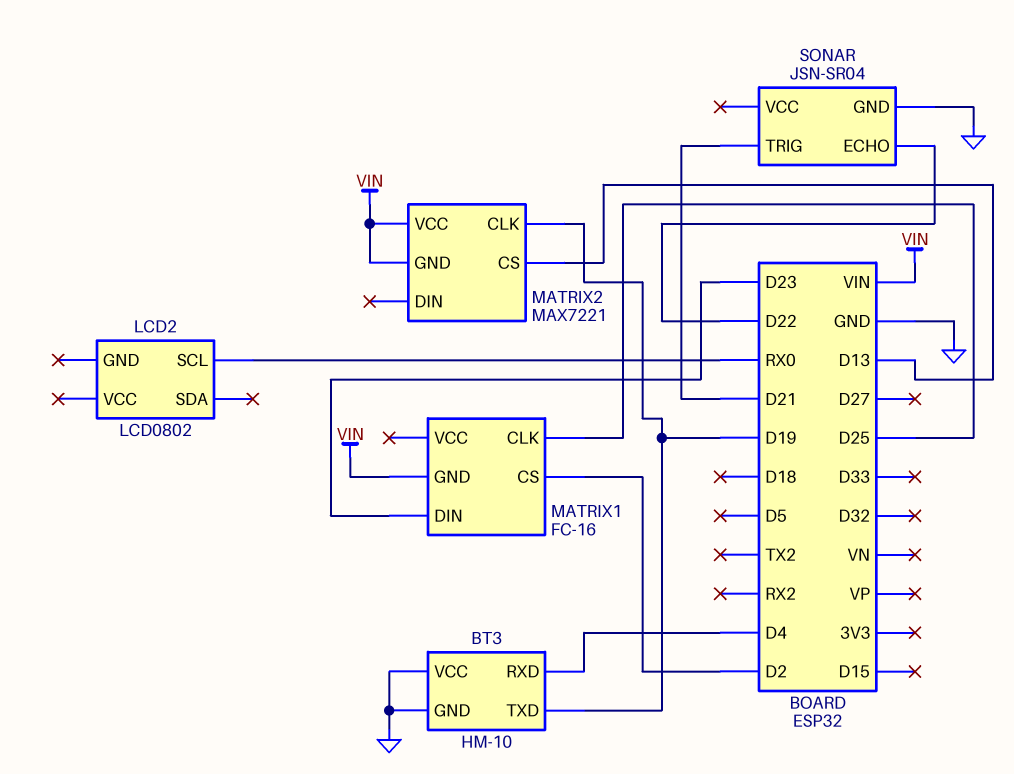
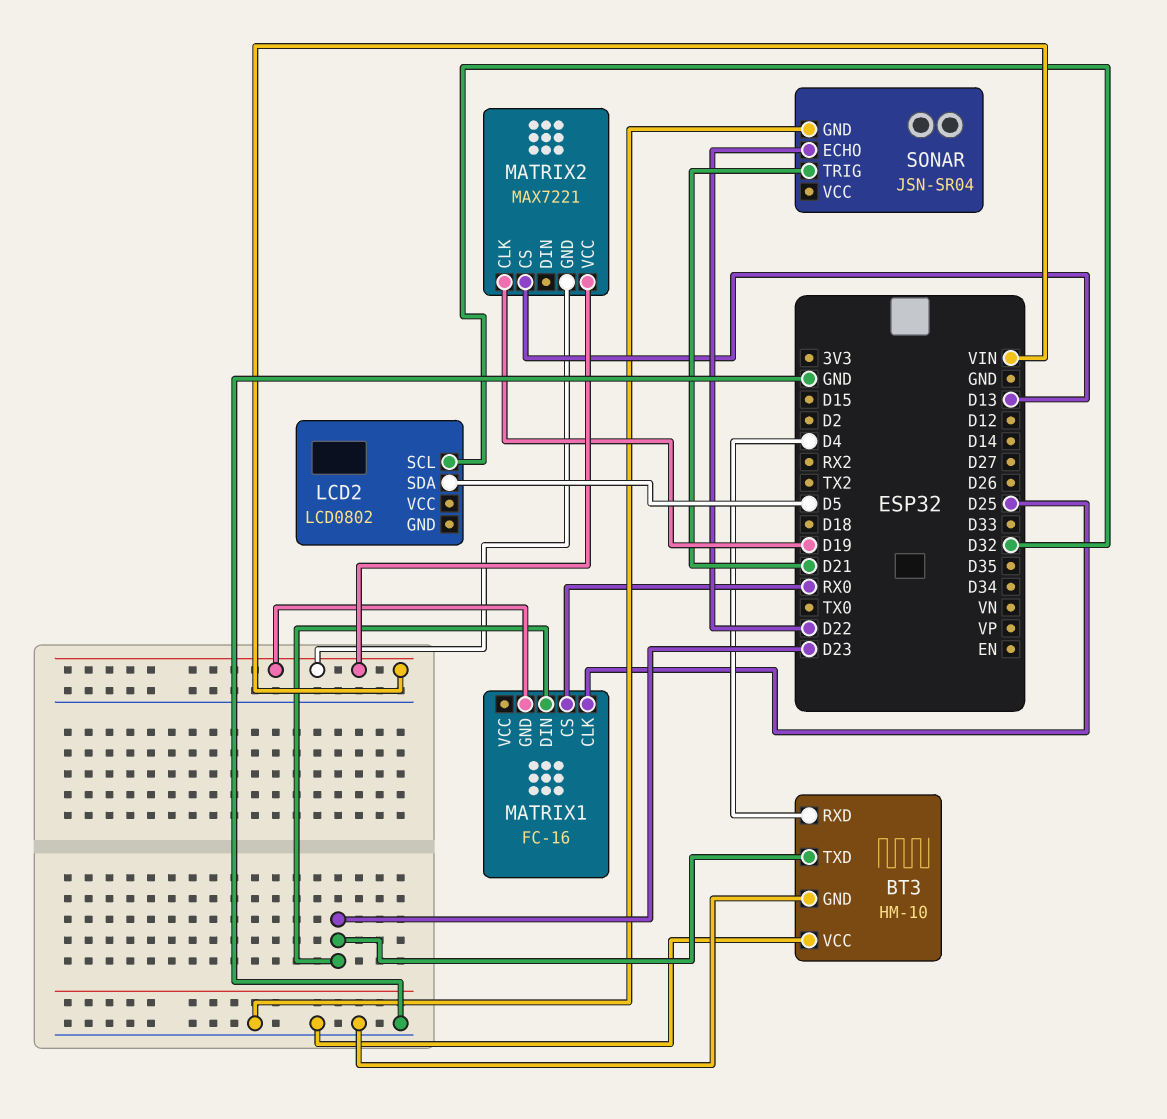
BT3 pin TXD: D19 -> D23
LCD2 pin SCL: RX0 -> D32
LCD2 pin SDA: none -> D5
MATRIX1 pin CS: D2 -> RX0

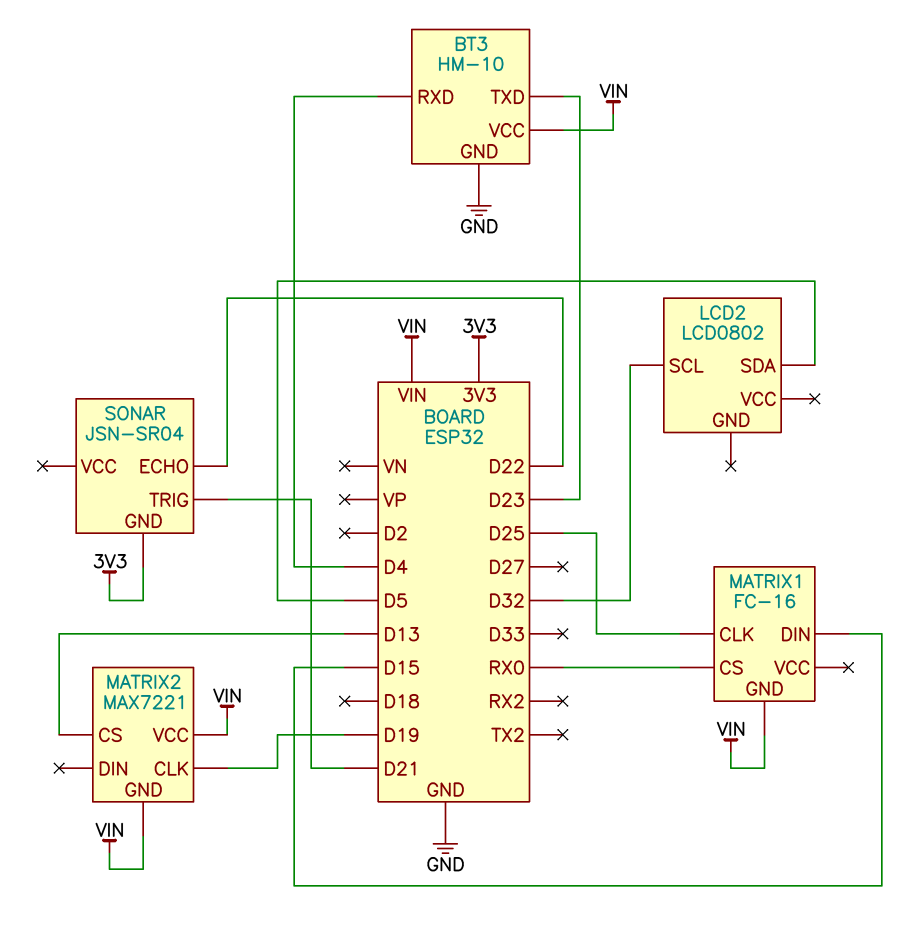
BT3 pin VCC: GND -> VIN
MATRIX1 pin DIN: D23 -> D15
SONAR pin GND: GND -> 3V3

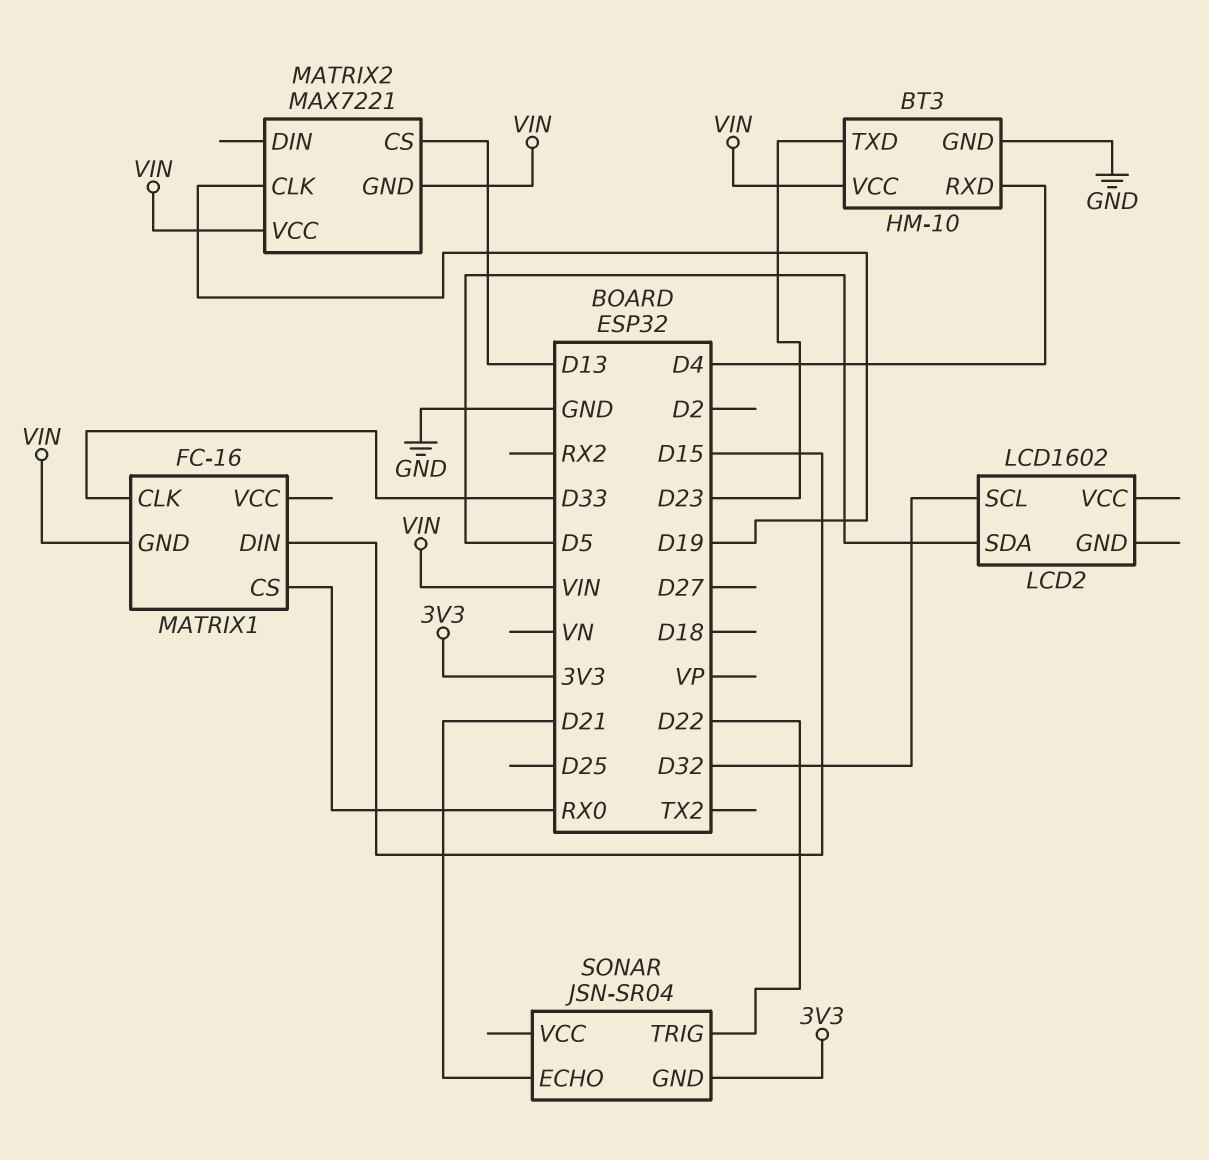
LCD2: LCD0802 -> LCD1602
MATRIX1 pin CLK: D25 -> D33
SONAR pin ECHO: D22 -> D21
SONAR pin TRIG: D21 -> D22

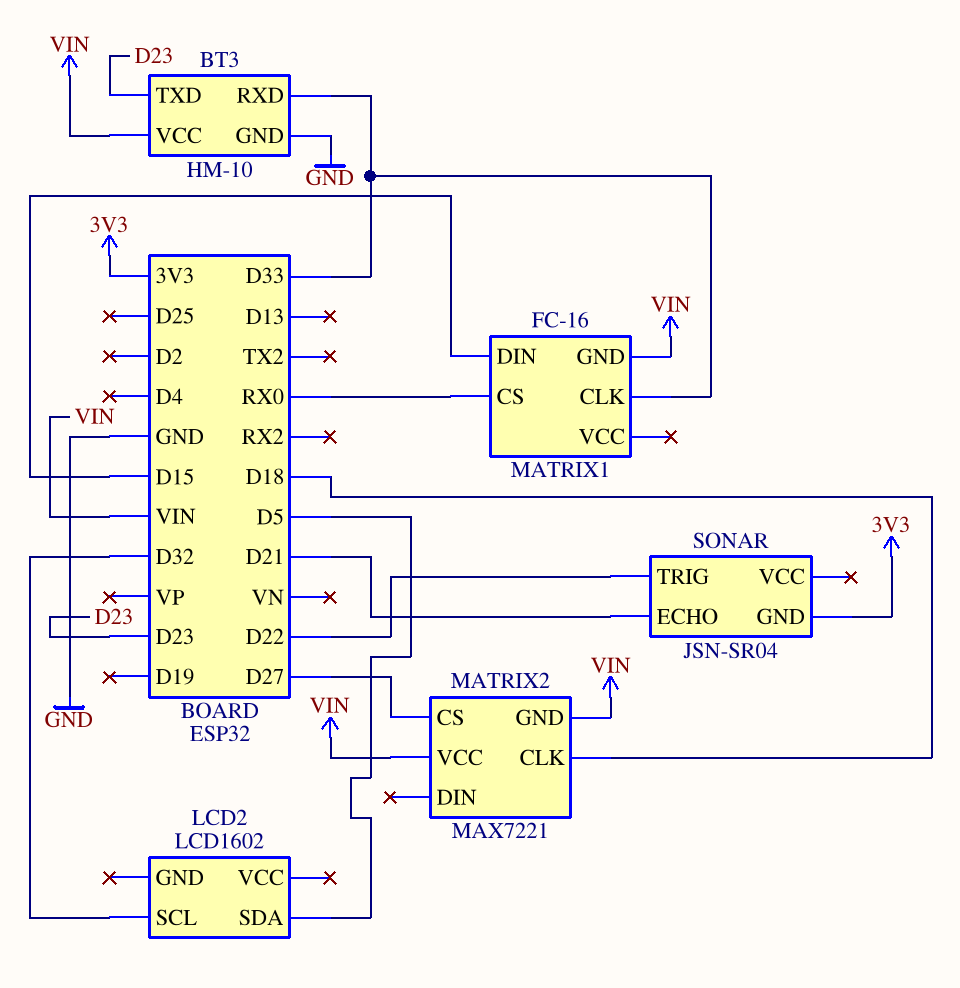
BT3 pin RXD: D4 -> D33
MATRIX2 pin CLK: D19 -> D18
MATRIX2 pin CS: D13 -> D27

